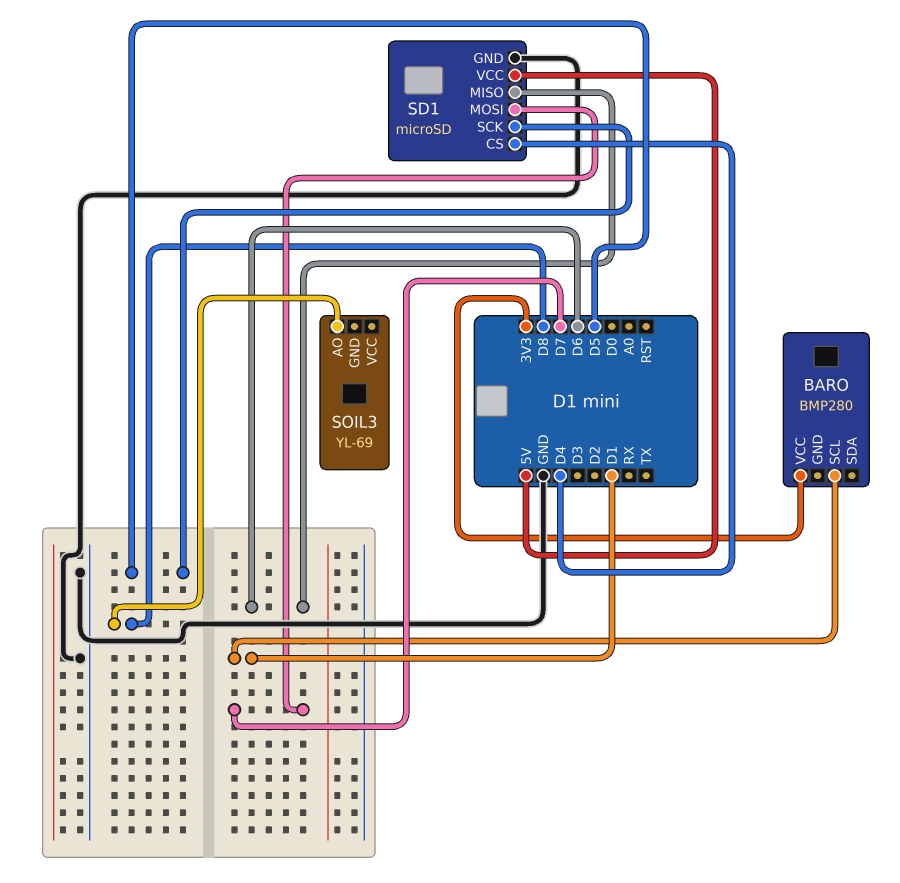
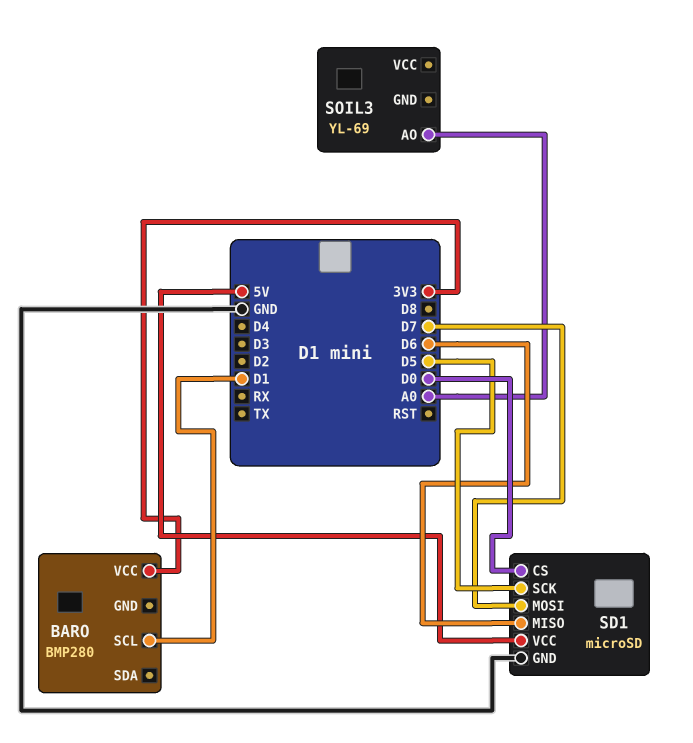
SD1 pin CS: D4 -> D0
SOIL3 pin AO: D8 -> A0

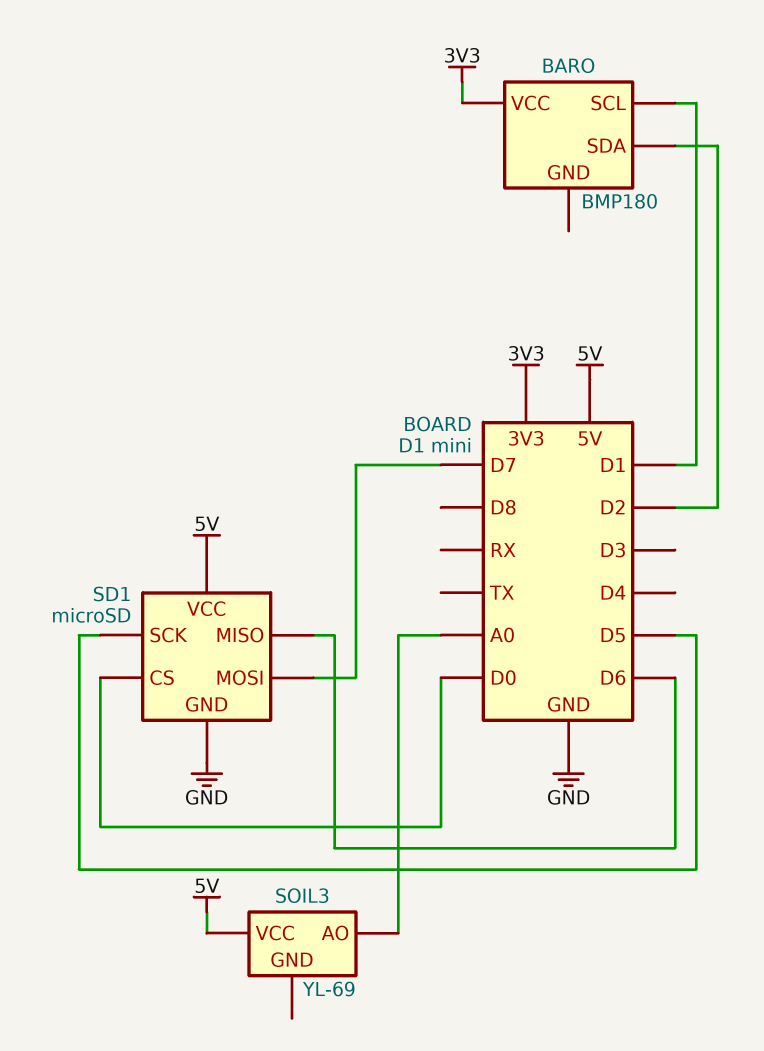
BARO: BMP280 -> BMP180
BARO pin SDA: none -> D2
SOIL3 pin VCC: none -> 5V

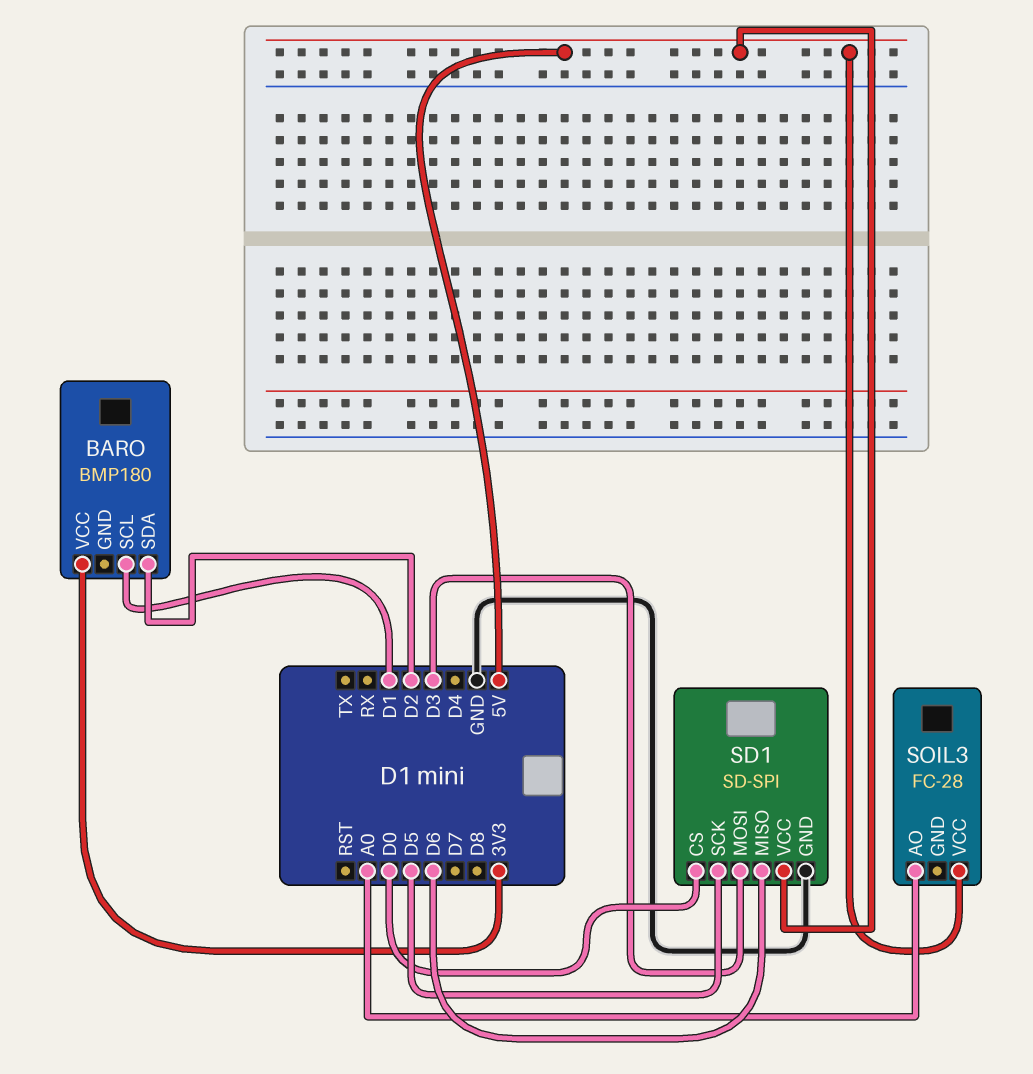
SD1: microSD -> SD-SPI
SD1 pin MOSI: D7 -> D3
SOIL3: YL-69 -> FC-28

